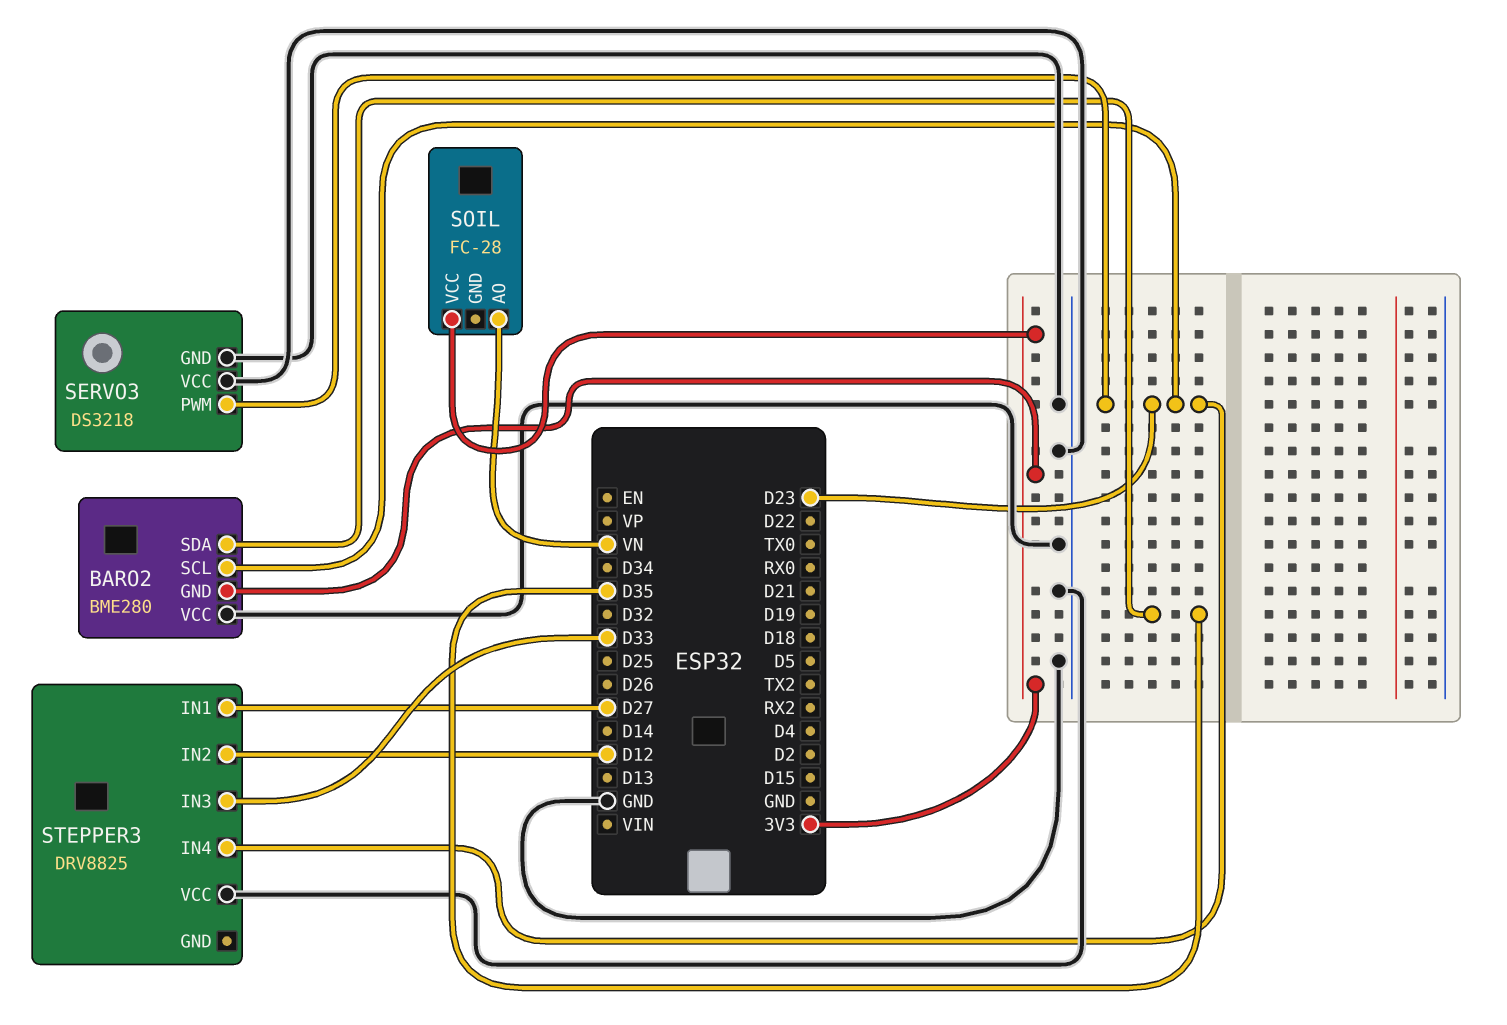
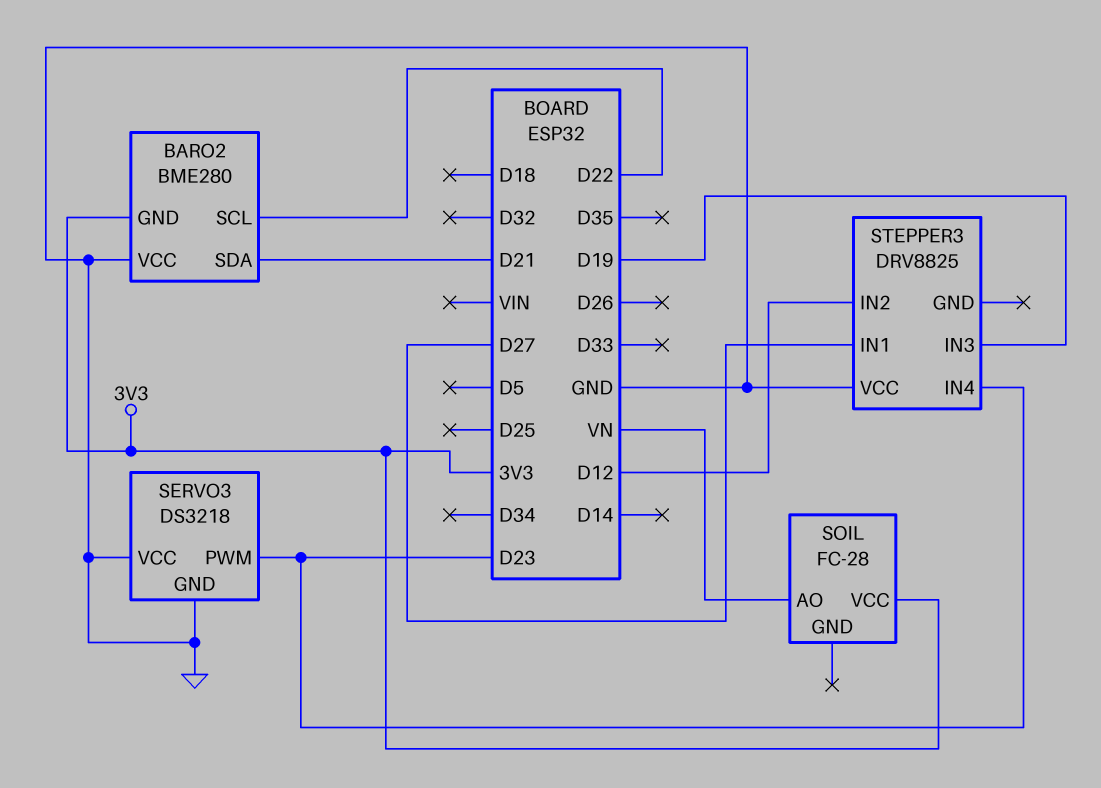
BARO2 pin SCL: D23 -> D22
BARO2 pin SDA: D35 -> D21
STEPPER3 pin IN3: D33 -> D19

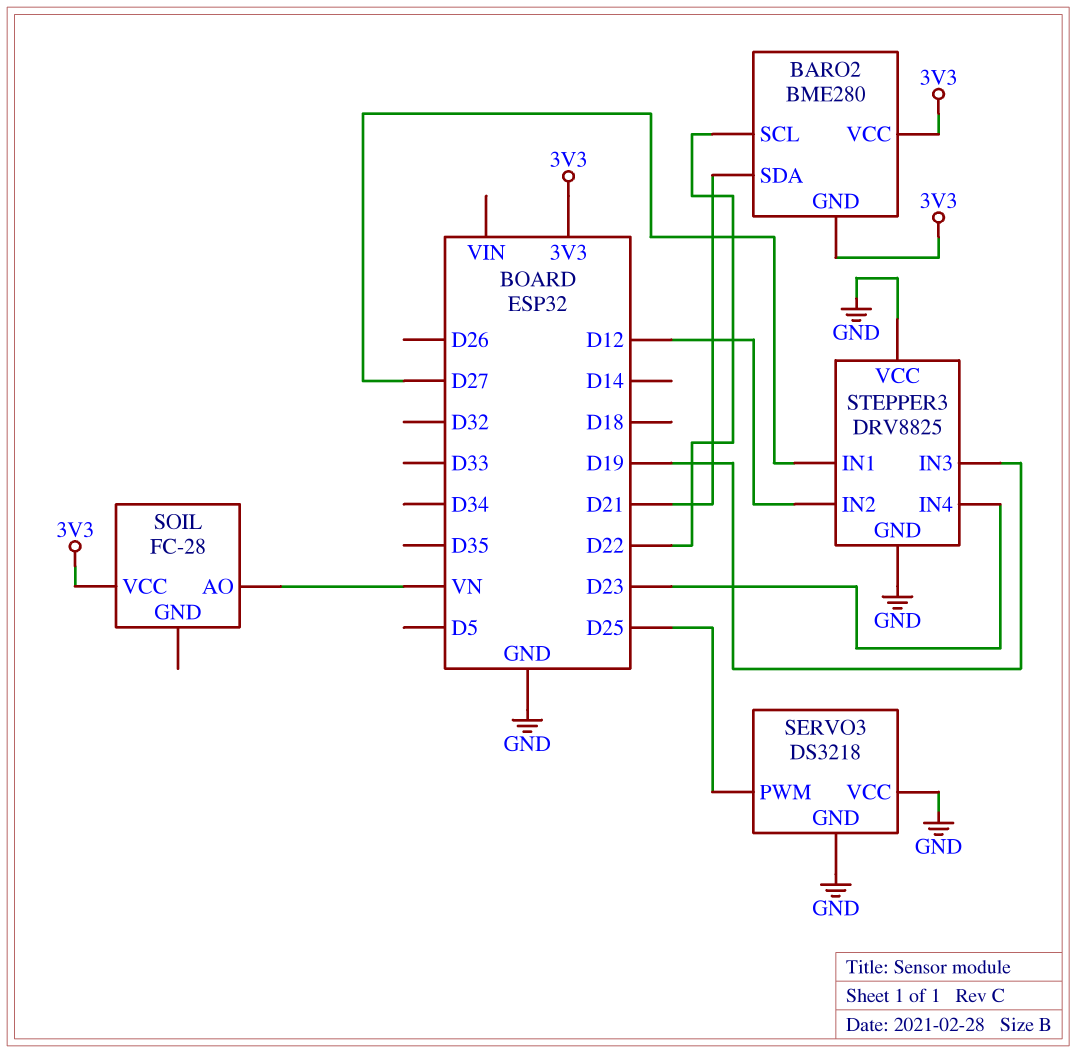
BARO2 pin VCC: GND -> 3V3
SERVO3 pin PWM: D23 -> D25
STEPPER3 pin GND: none -> GND

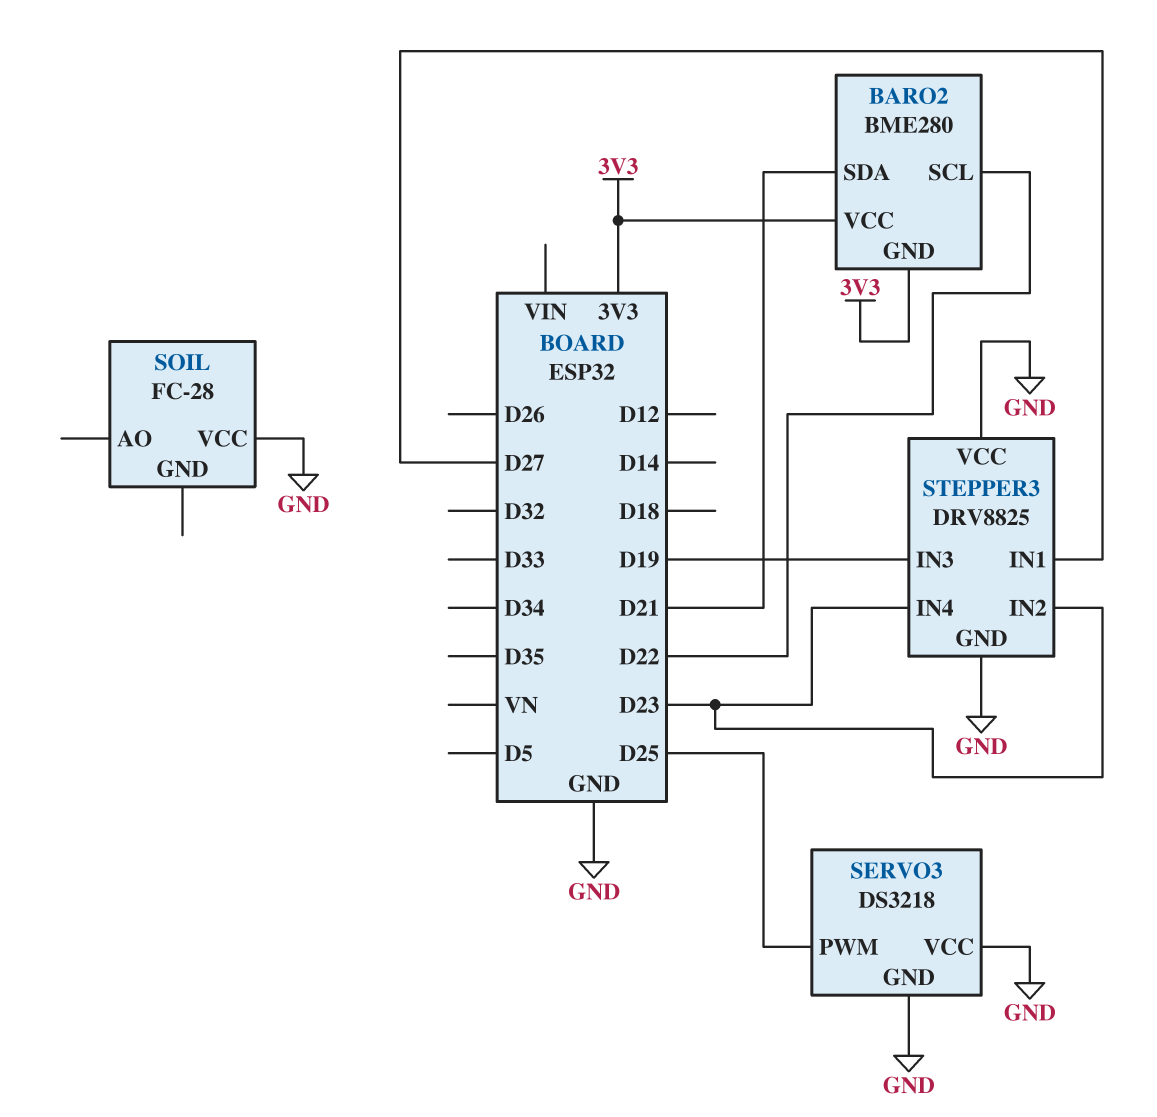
SOIL pin AO: VN -> none
SOIL pin VCC: 3V3 -> GND
STEPPER3 pin IN2: D12 -> D23

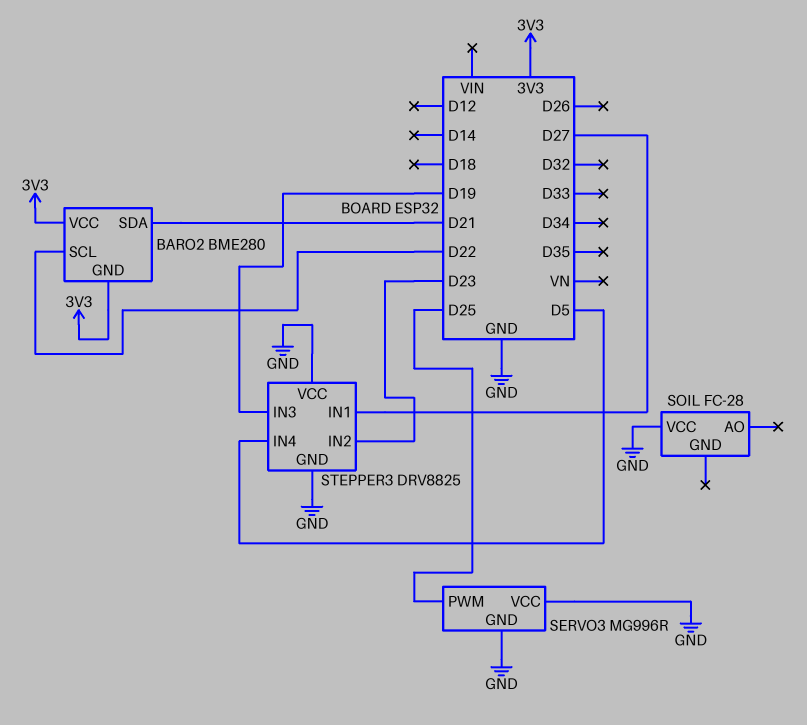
SERVO3: DS3218 -> MG996R
STEPPER3 pin IN4: D23 -> D5

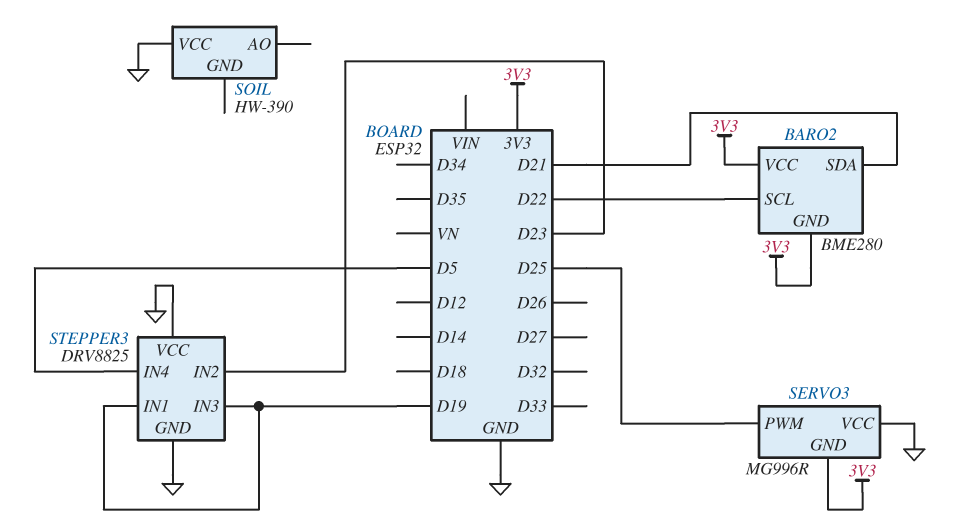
SERVO3 pin GND: GND -> 3V3
SOIL: FC-28 -> HW-390
STEPPER3 pin IN1: D27 -> D19

